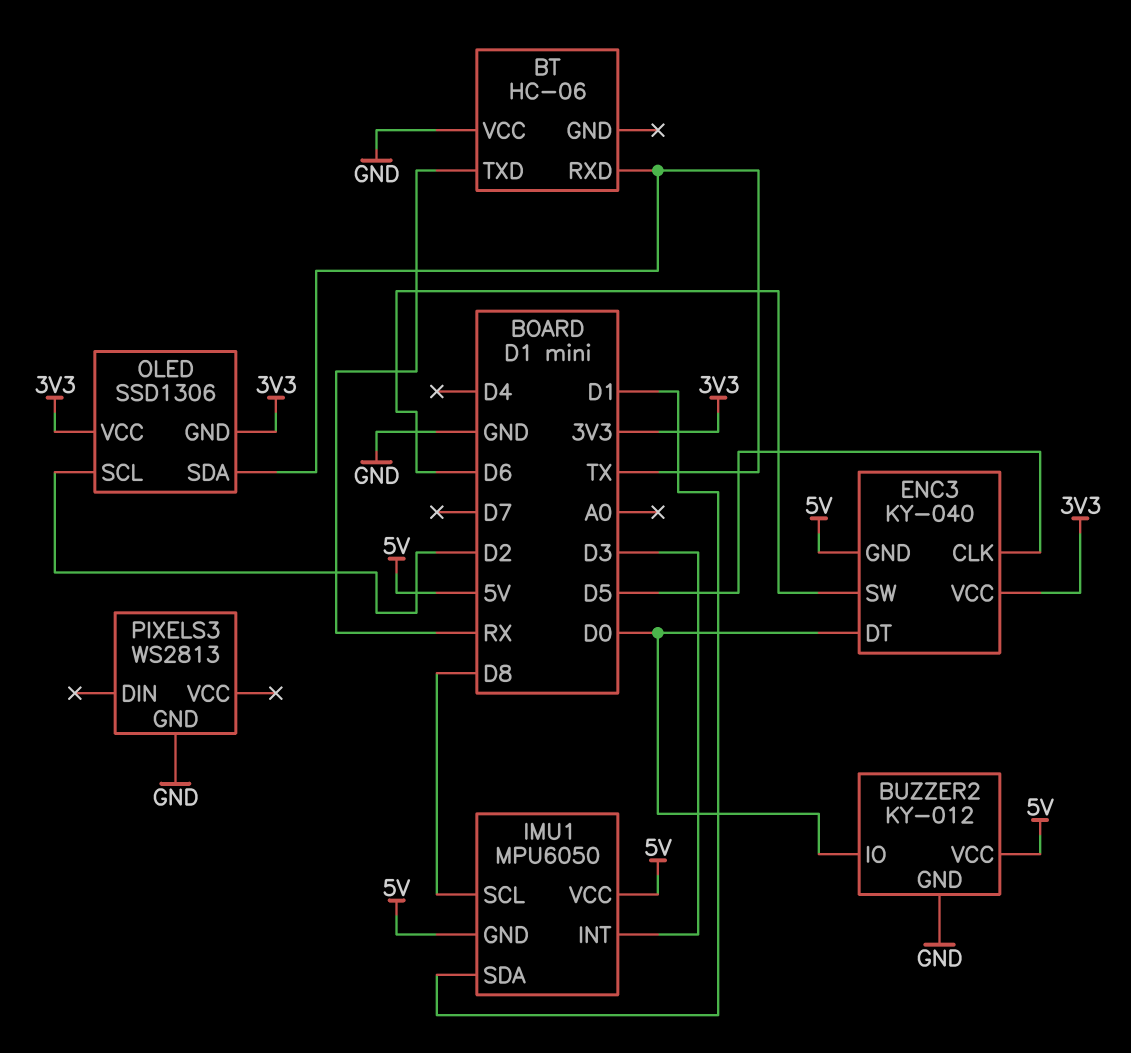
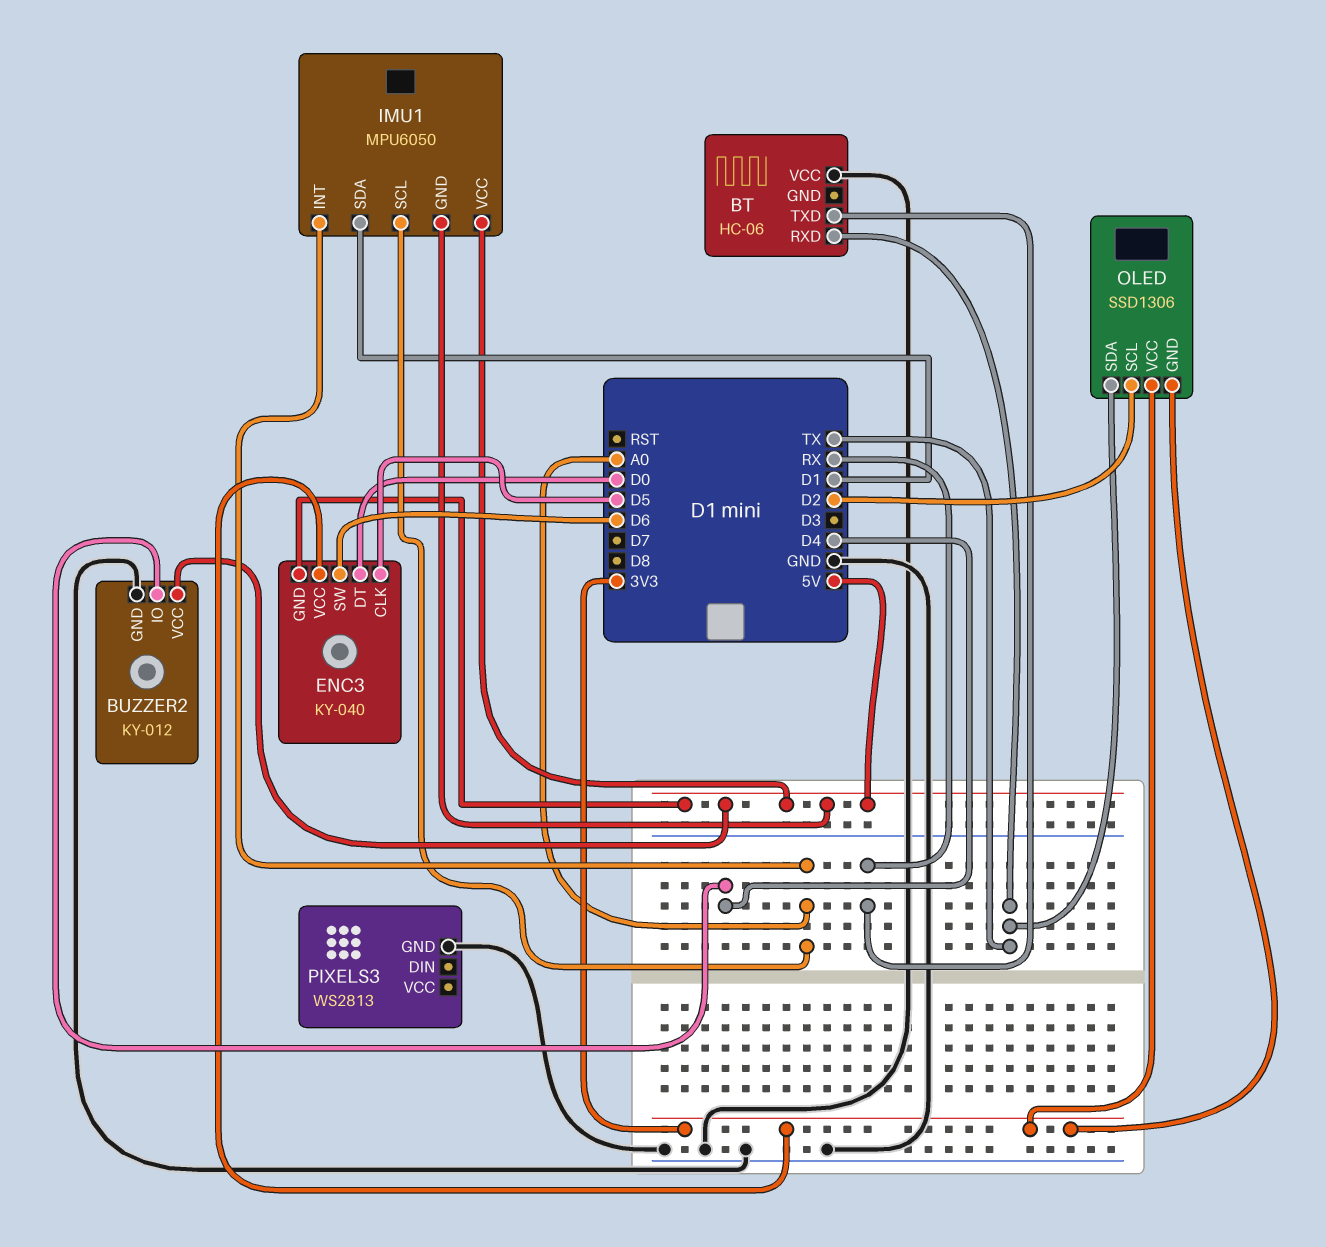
BUZZER2 pin IO: D0 -> D4
IMU1 pin INT: D3 -> A0
IMU1 pin SCL: D8 -> A0

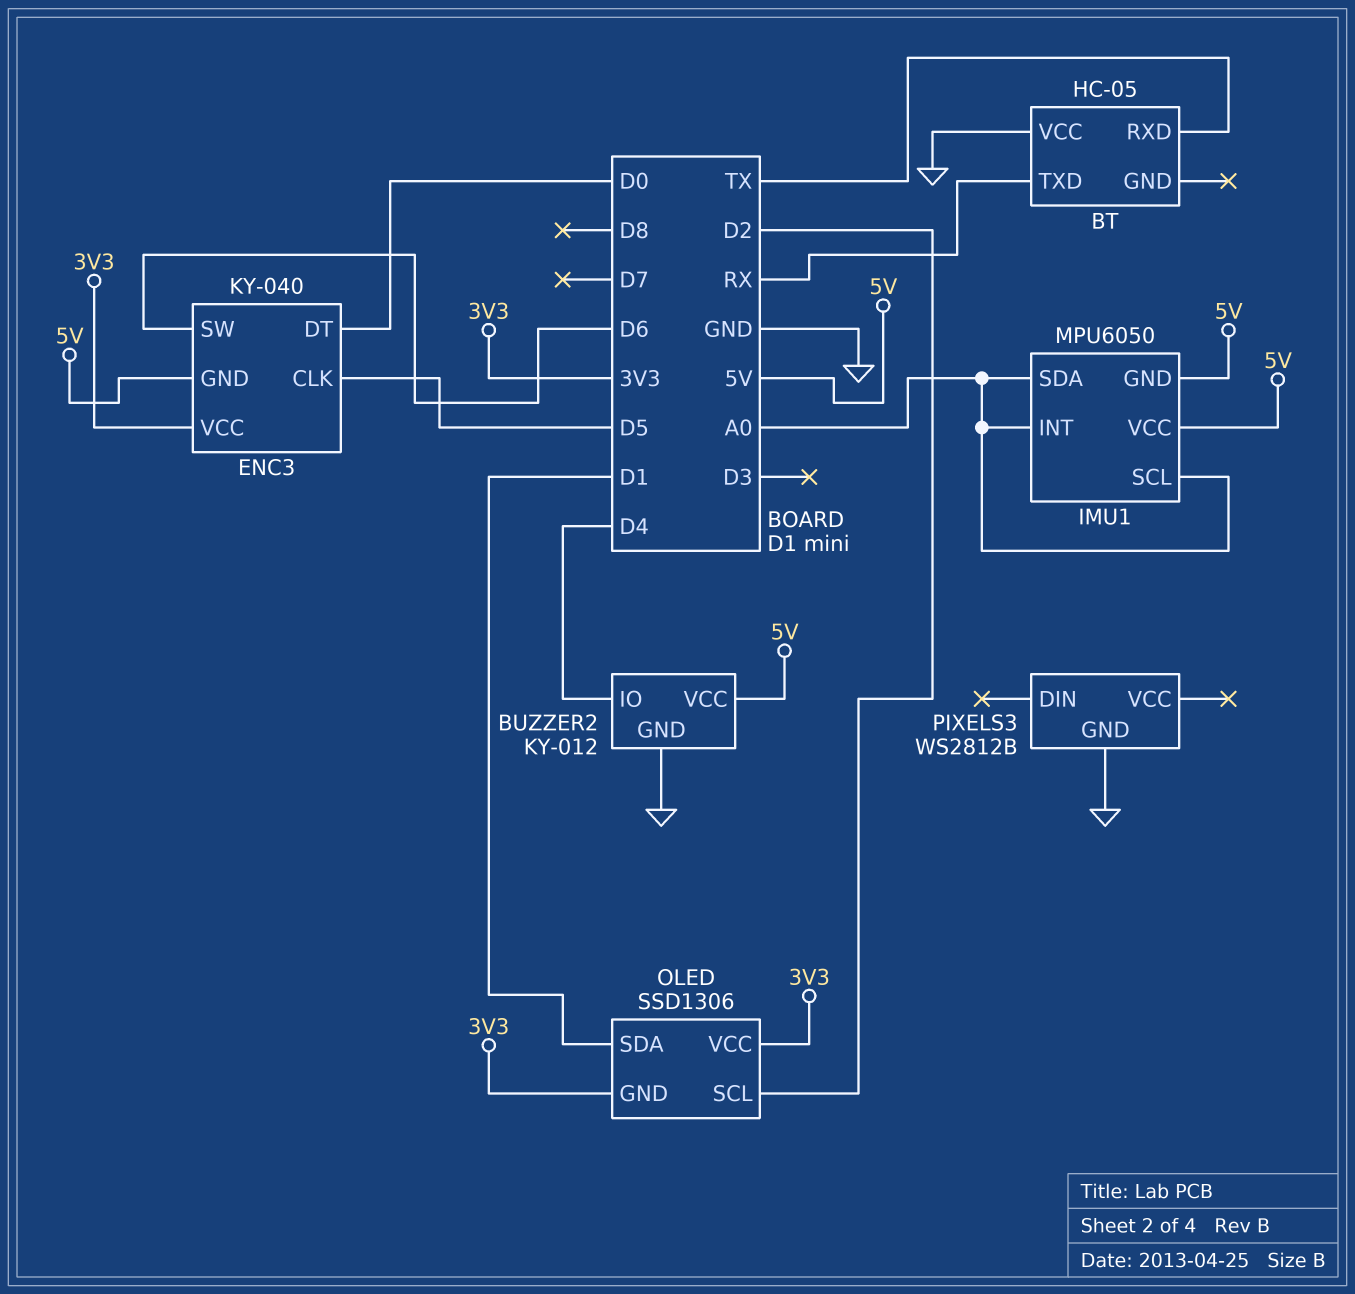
BT: HC-06 -> HC-05
IMU1 pin SDA: D1 -> A0
OLED pin SDA: TX -> D1
PIXELS3: WS2813 -> WS2812B

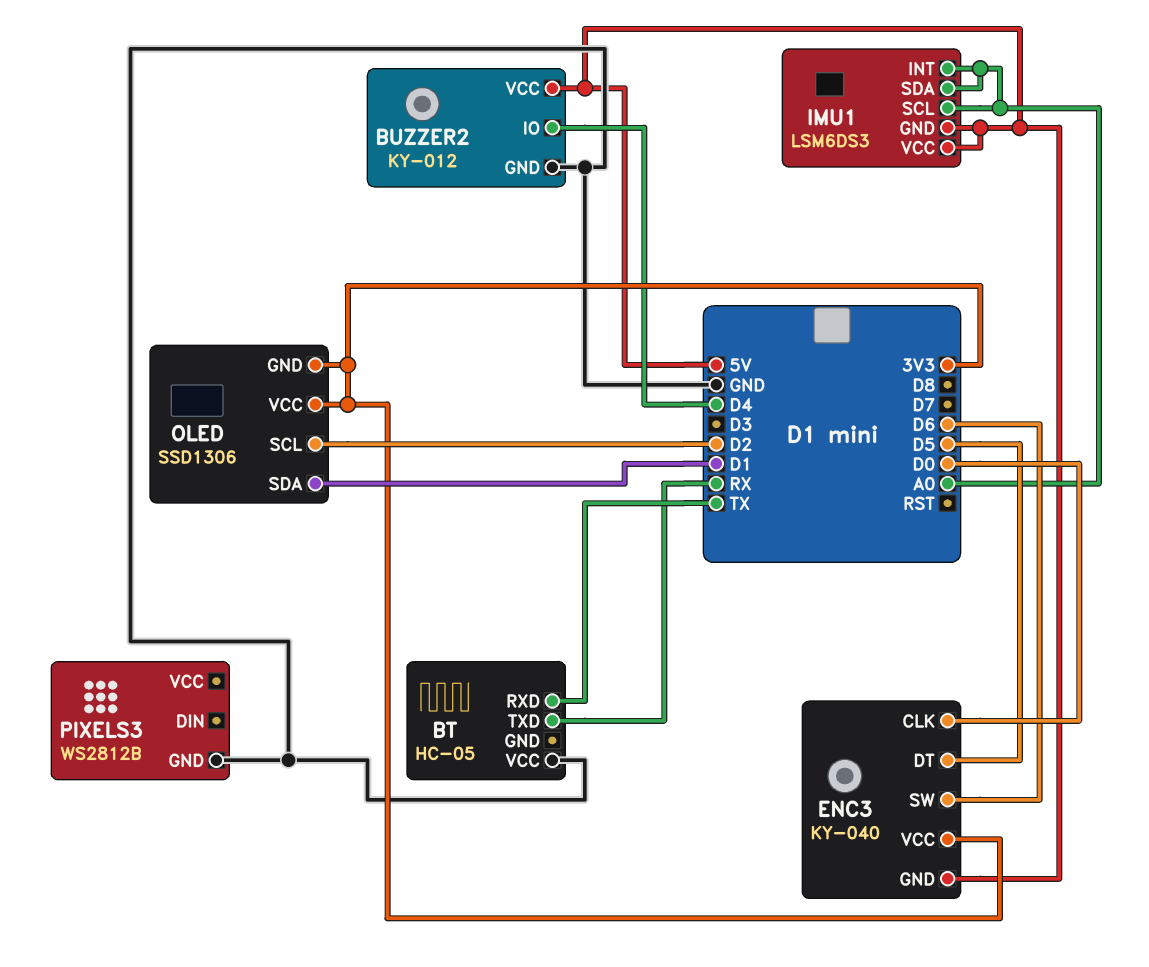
ENC3 pin CLK: D5 -> D0
ENC3 pin DT: D0 -> D5
IMU1: MPU6050 -> LSM6DS3

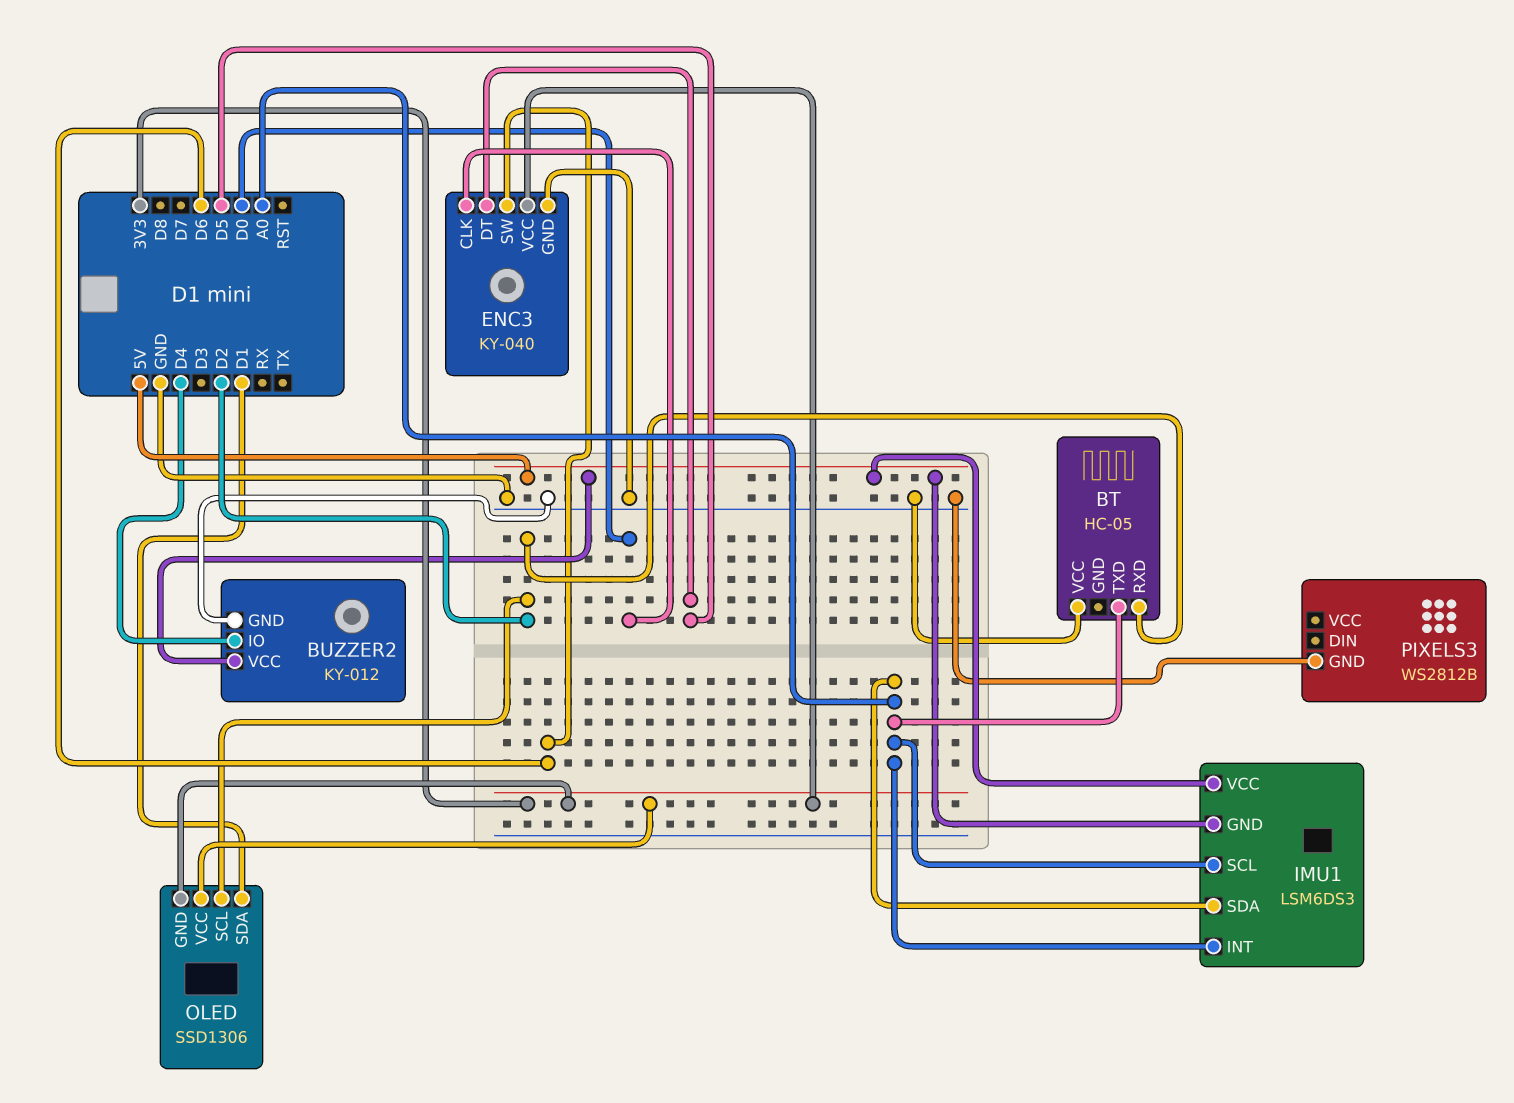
BT pin RXD: TX -> D2
BT pin TXD: RX -> A0
ENC3 pin GND: 5V -> GND

